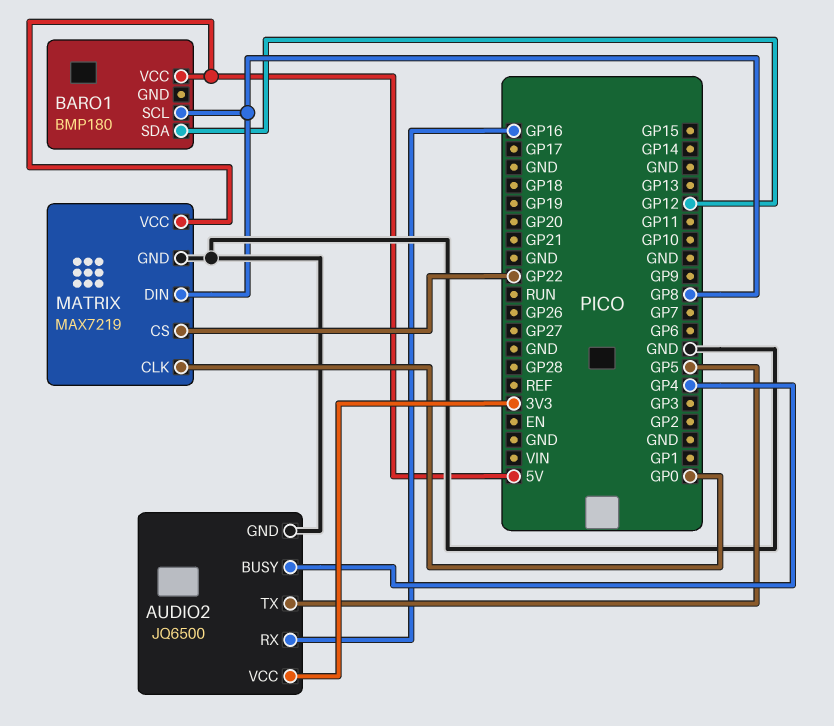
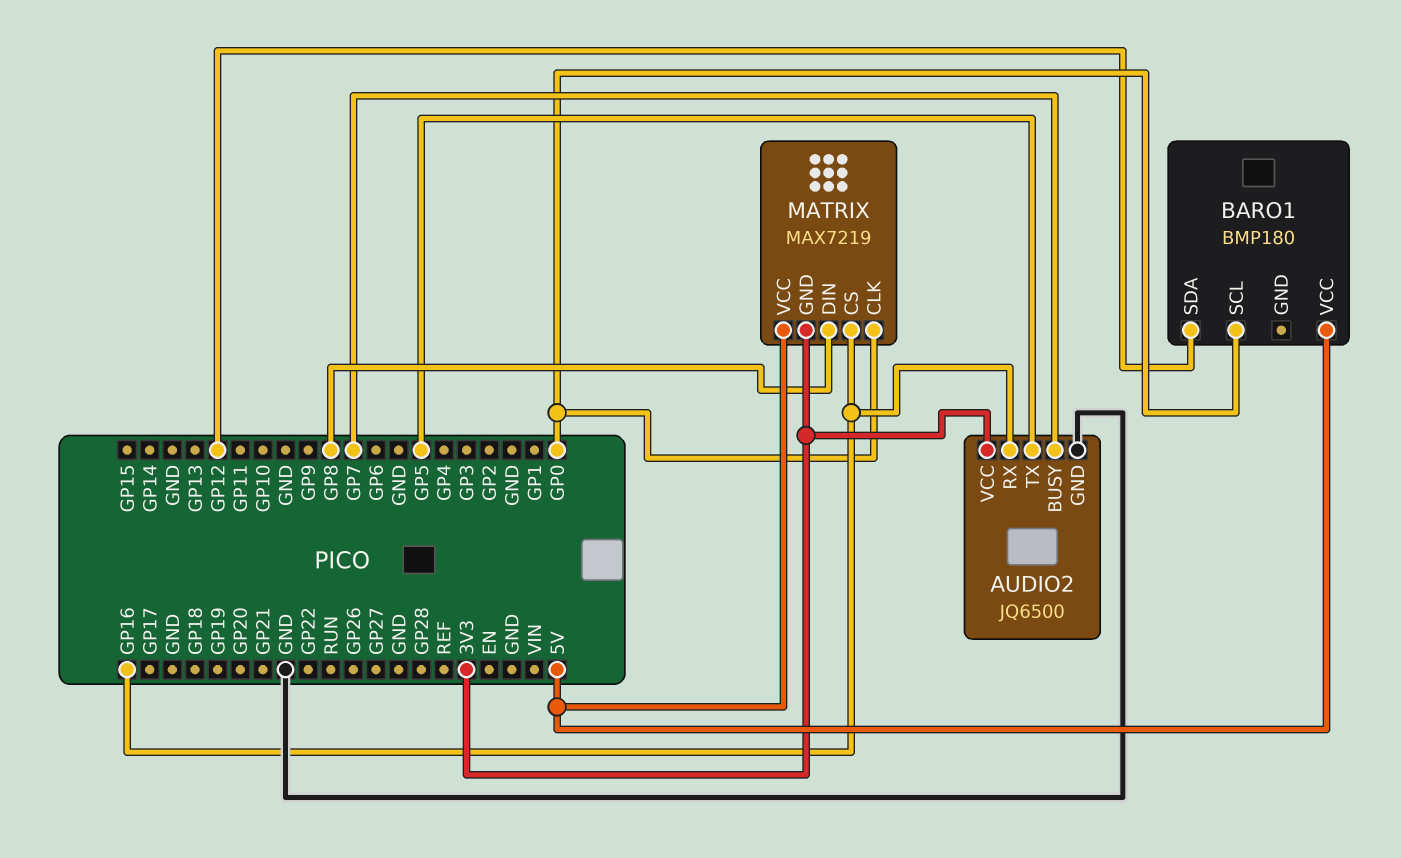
AUDIO2 pin BUSY: GP4 -> GP7
BARO1 pin SCL: GP8 -> GP0
MATRIX pin CS: GP22 -> GP16
MATRIX pin GND: GND -> 3V3

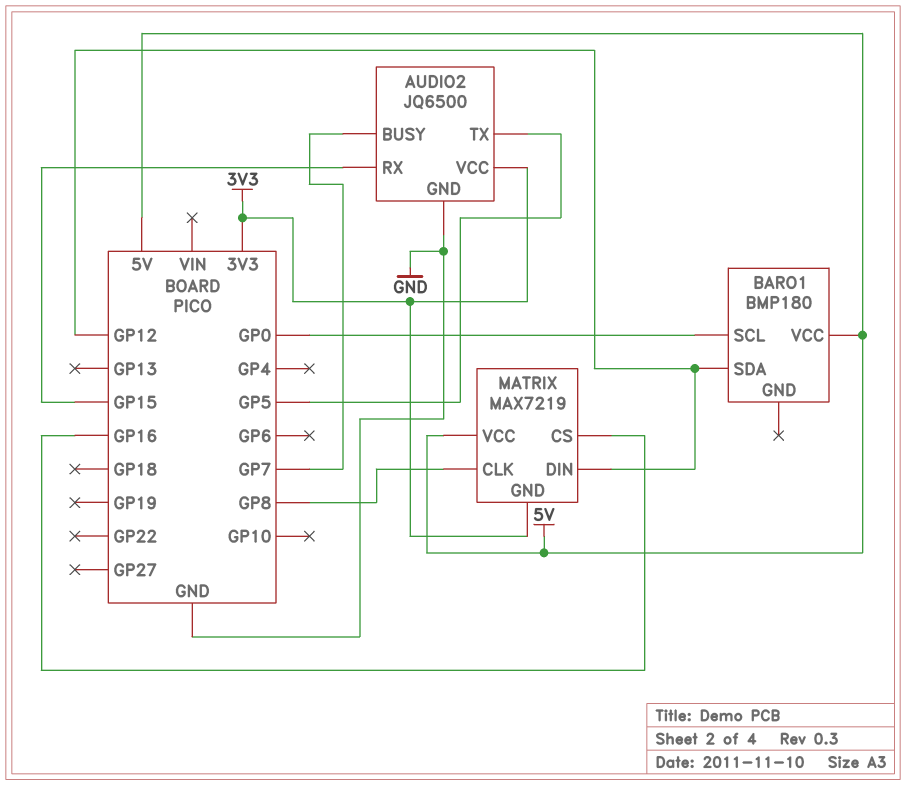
AUDIO2 pin RX: GP16 -> GP15
MATRIX pin CLK: GP0 -> GP8
MATRIX pin DIN: GP8 -> GP12

